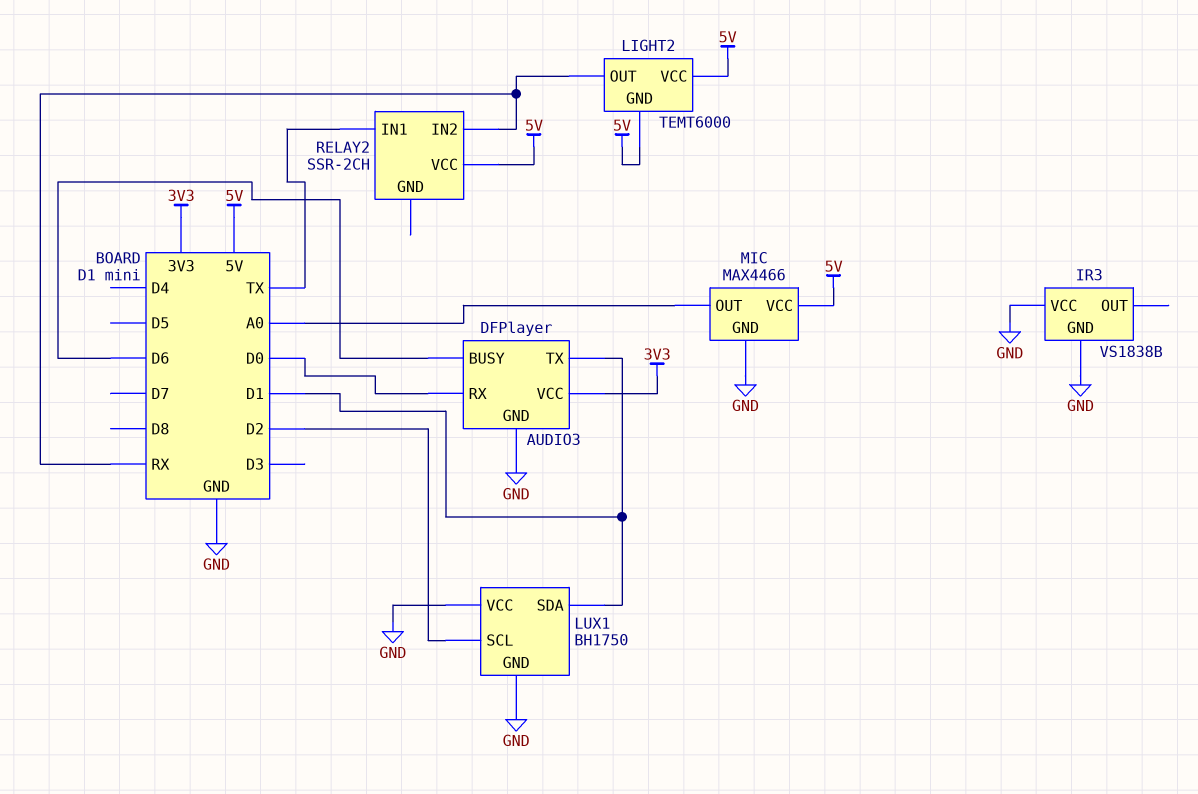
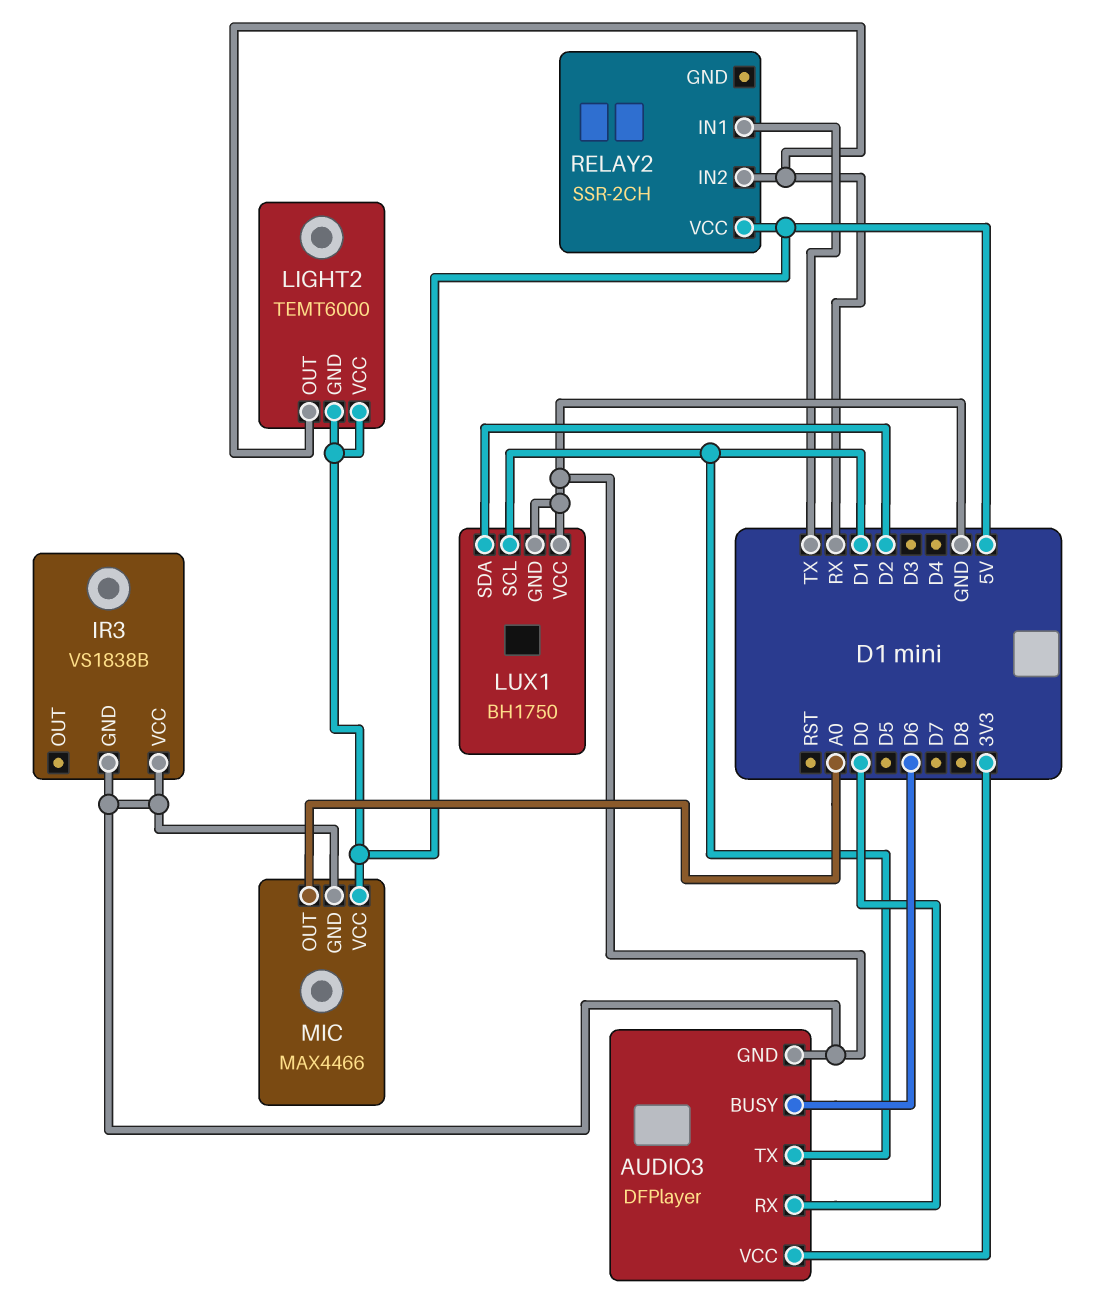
LUX1 pin SCL: D2 -> D1
LUX1 pin SDA: D1 -> D2

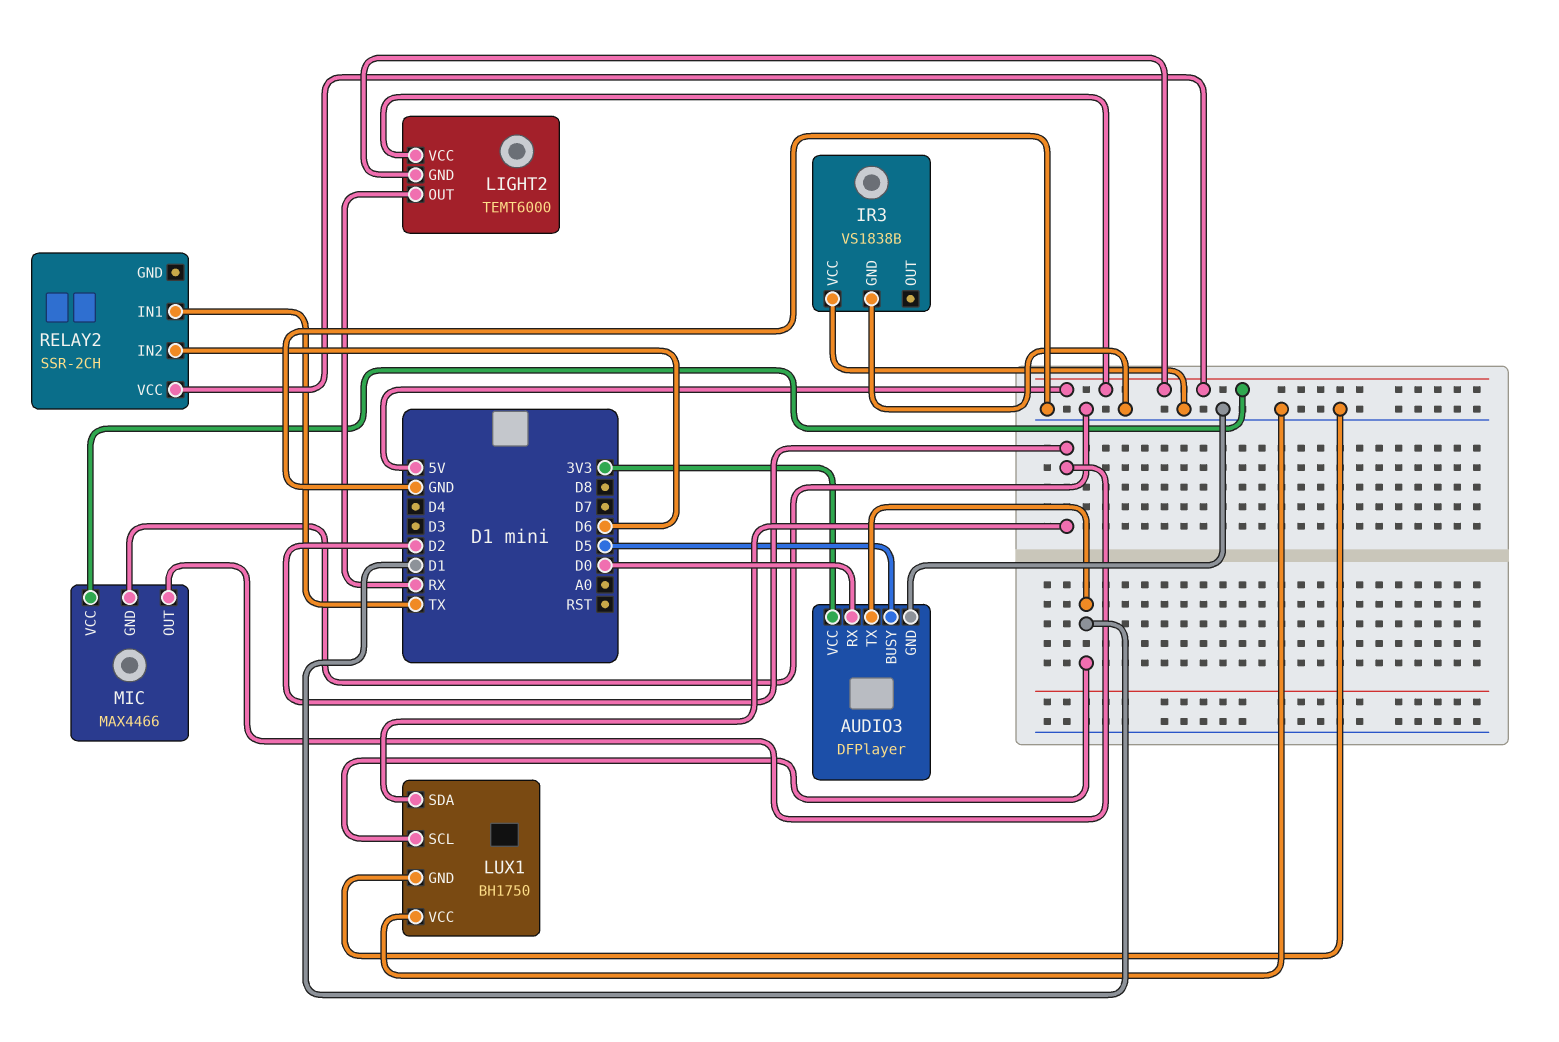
AUDIO3 pin BUSY: D6 -> D5
MIC pin OUT: A0 -> D2
RELAY2 pin IN2: RX -> D6

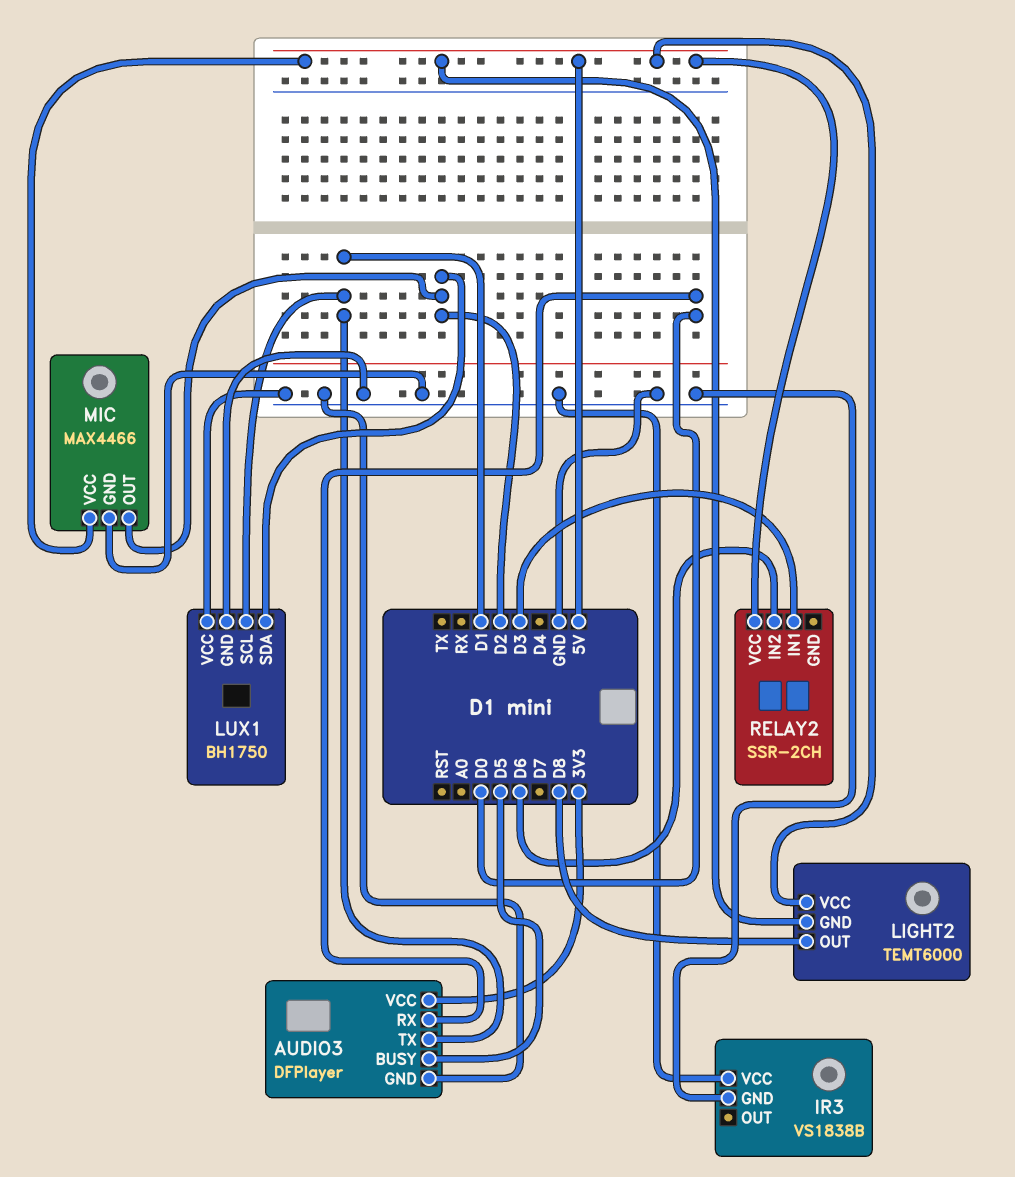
LIGHT2 pin OUT: RX -> D8
RELAY2 pin IN1: TX -> D3

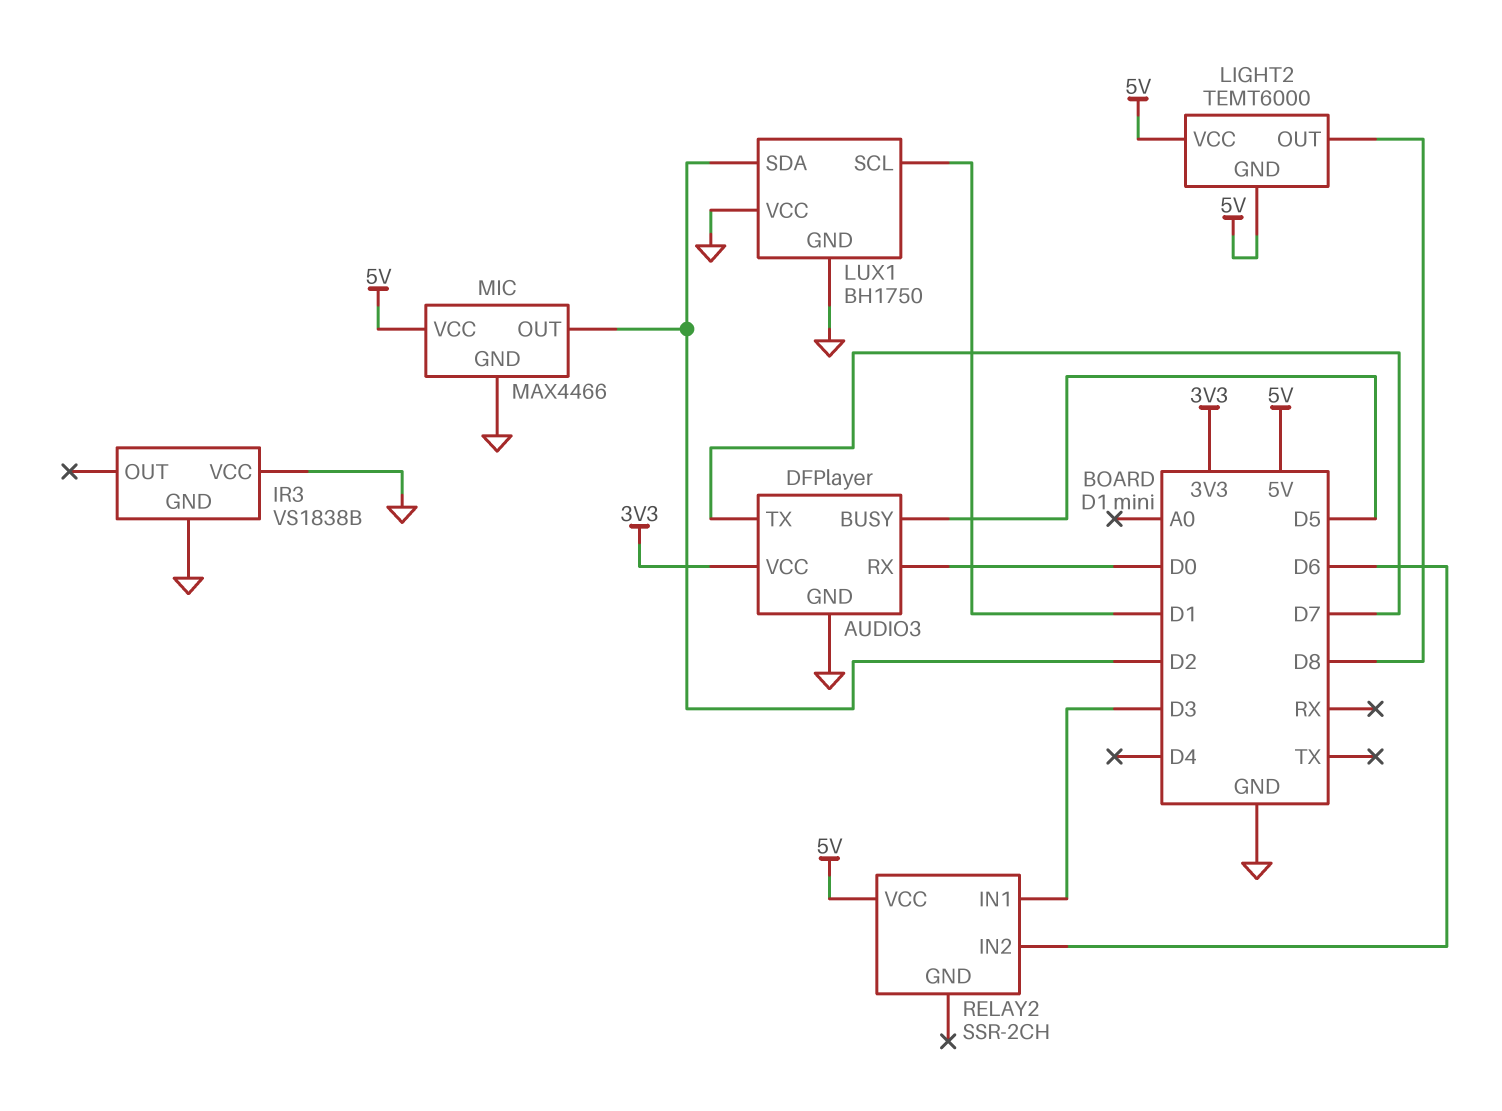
AUDIO3 pin TX: D1 -> D7

